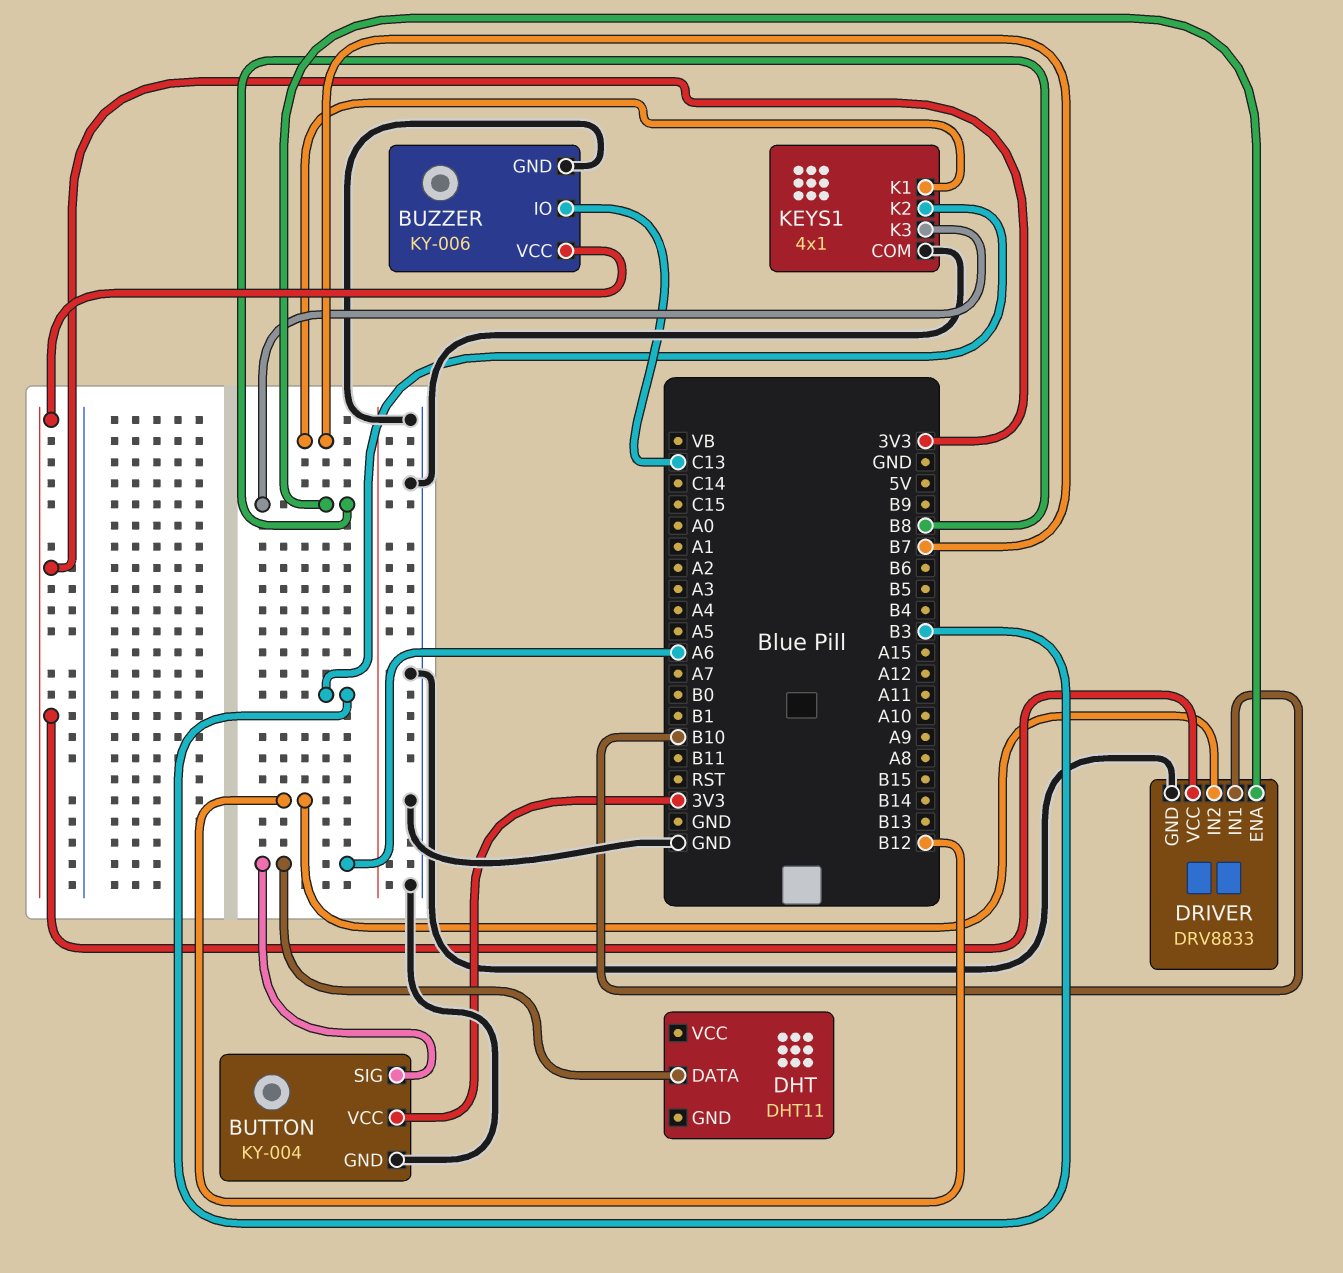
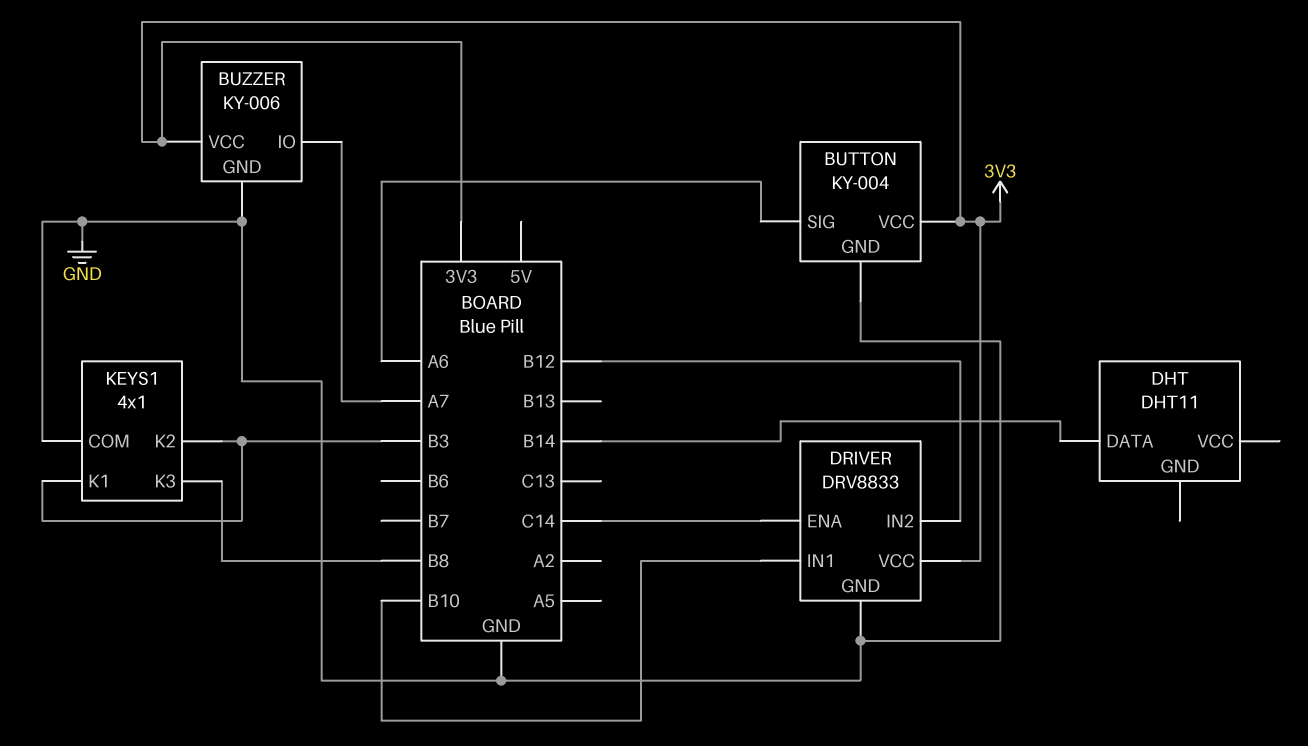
BUZZER pin IO: C13 -> A7
DHT pin DATA: A6 -> B14
DRIVER pin ENA: B8 -> C14
KEYS1 pin K1: B7 -> B3

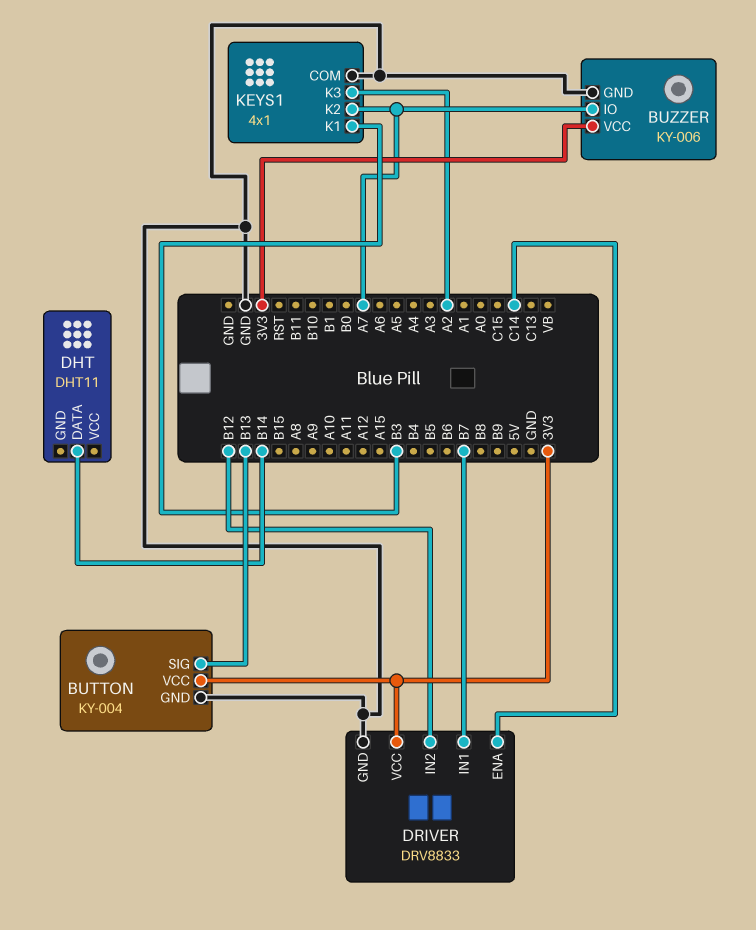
BUTTON pin SIG: A6 -> B13
DRIVER pin IN1: B10 -> B7
KEYS1 pin K2: B3 -> A7
KEYS1 pin K3: B8 -> A2

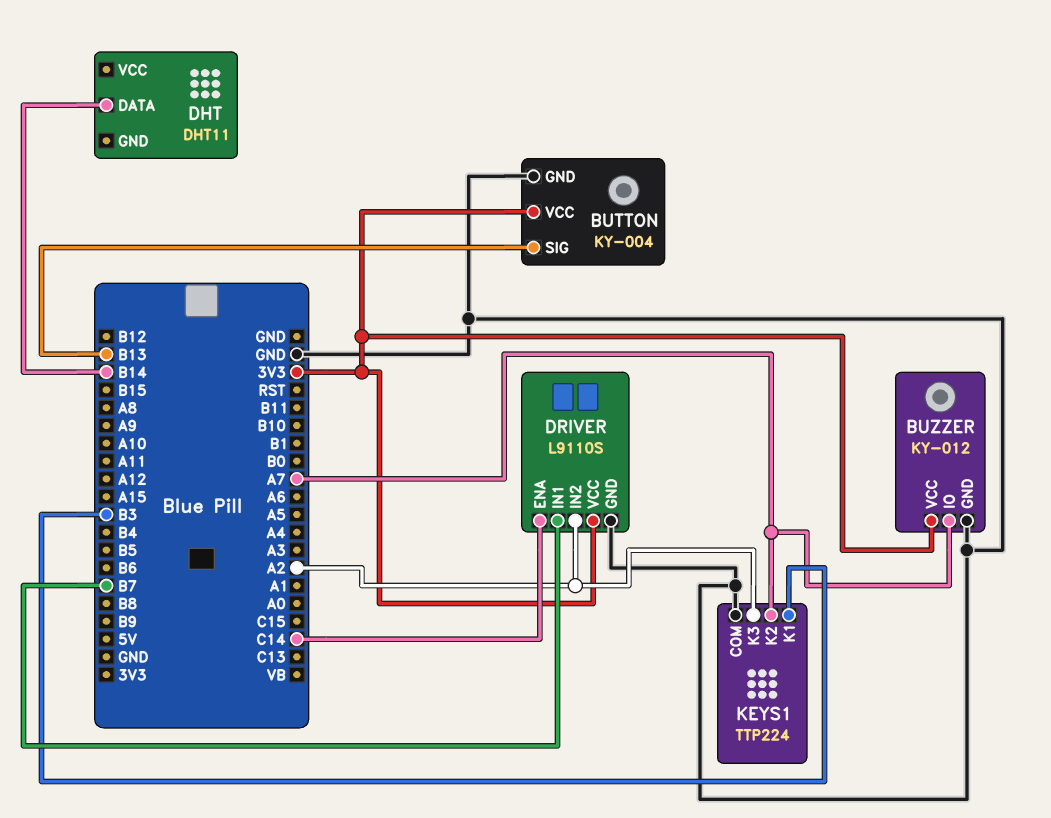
BUZZER: KY-006 -> KY-012
DRIVER: DRV8833 -> L9110S
DRIVER pin IN2: B12 -> A2
KEYS1: 4x1 -> TTP224

